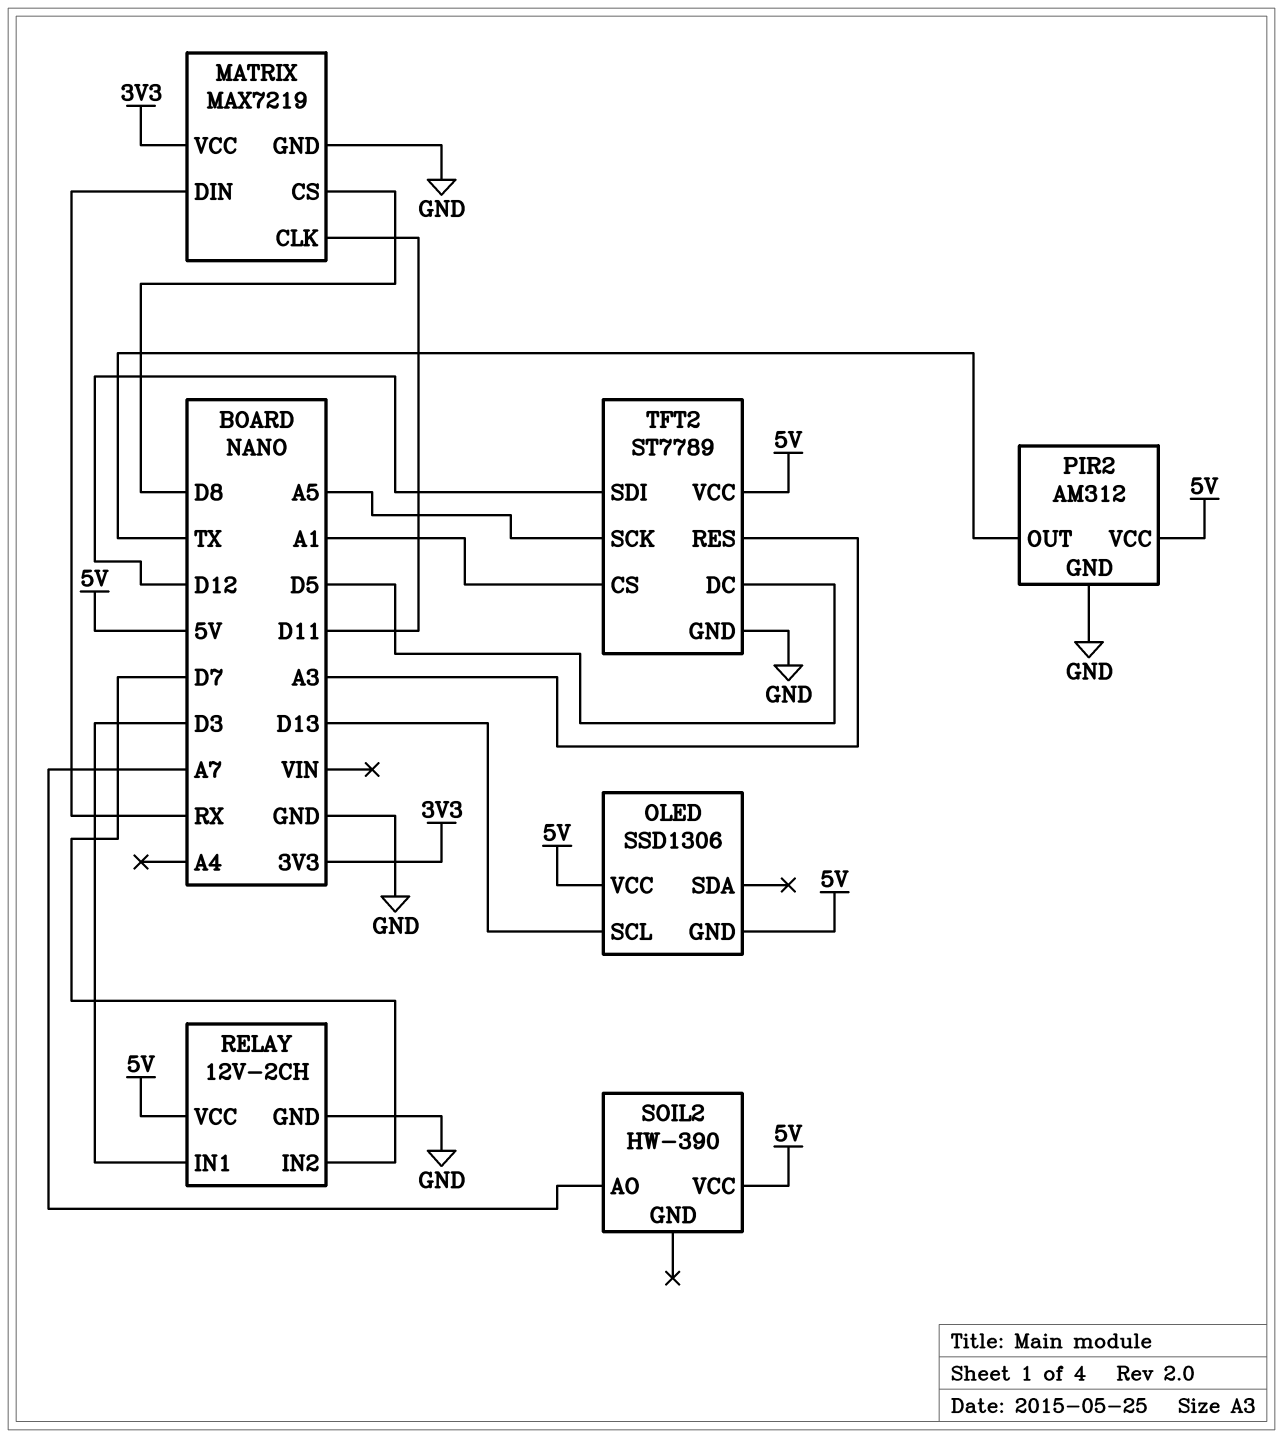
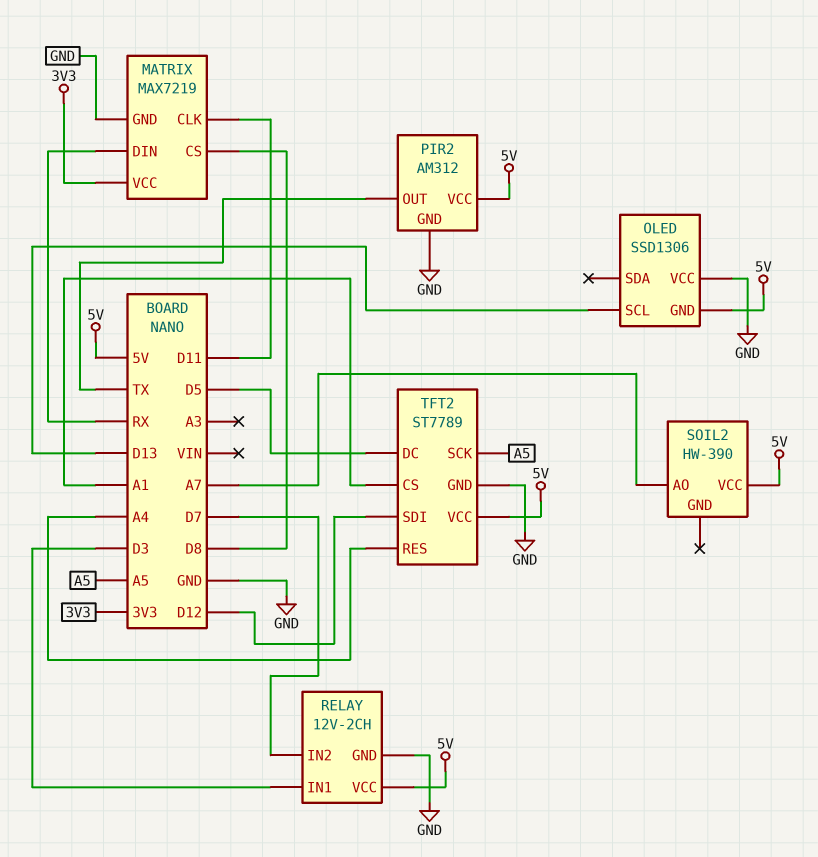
OLED pin VCC: 5V -> GND
TFT2 pin RES: A3 -> A4

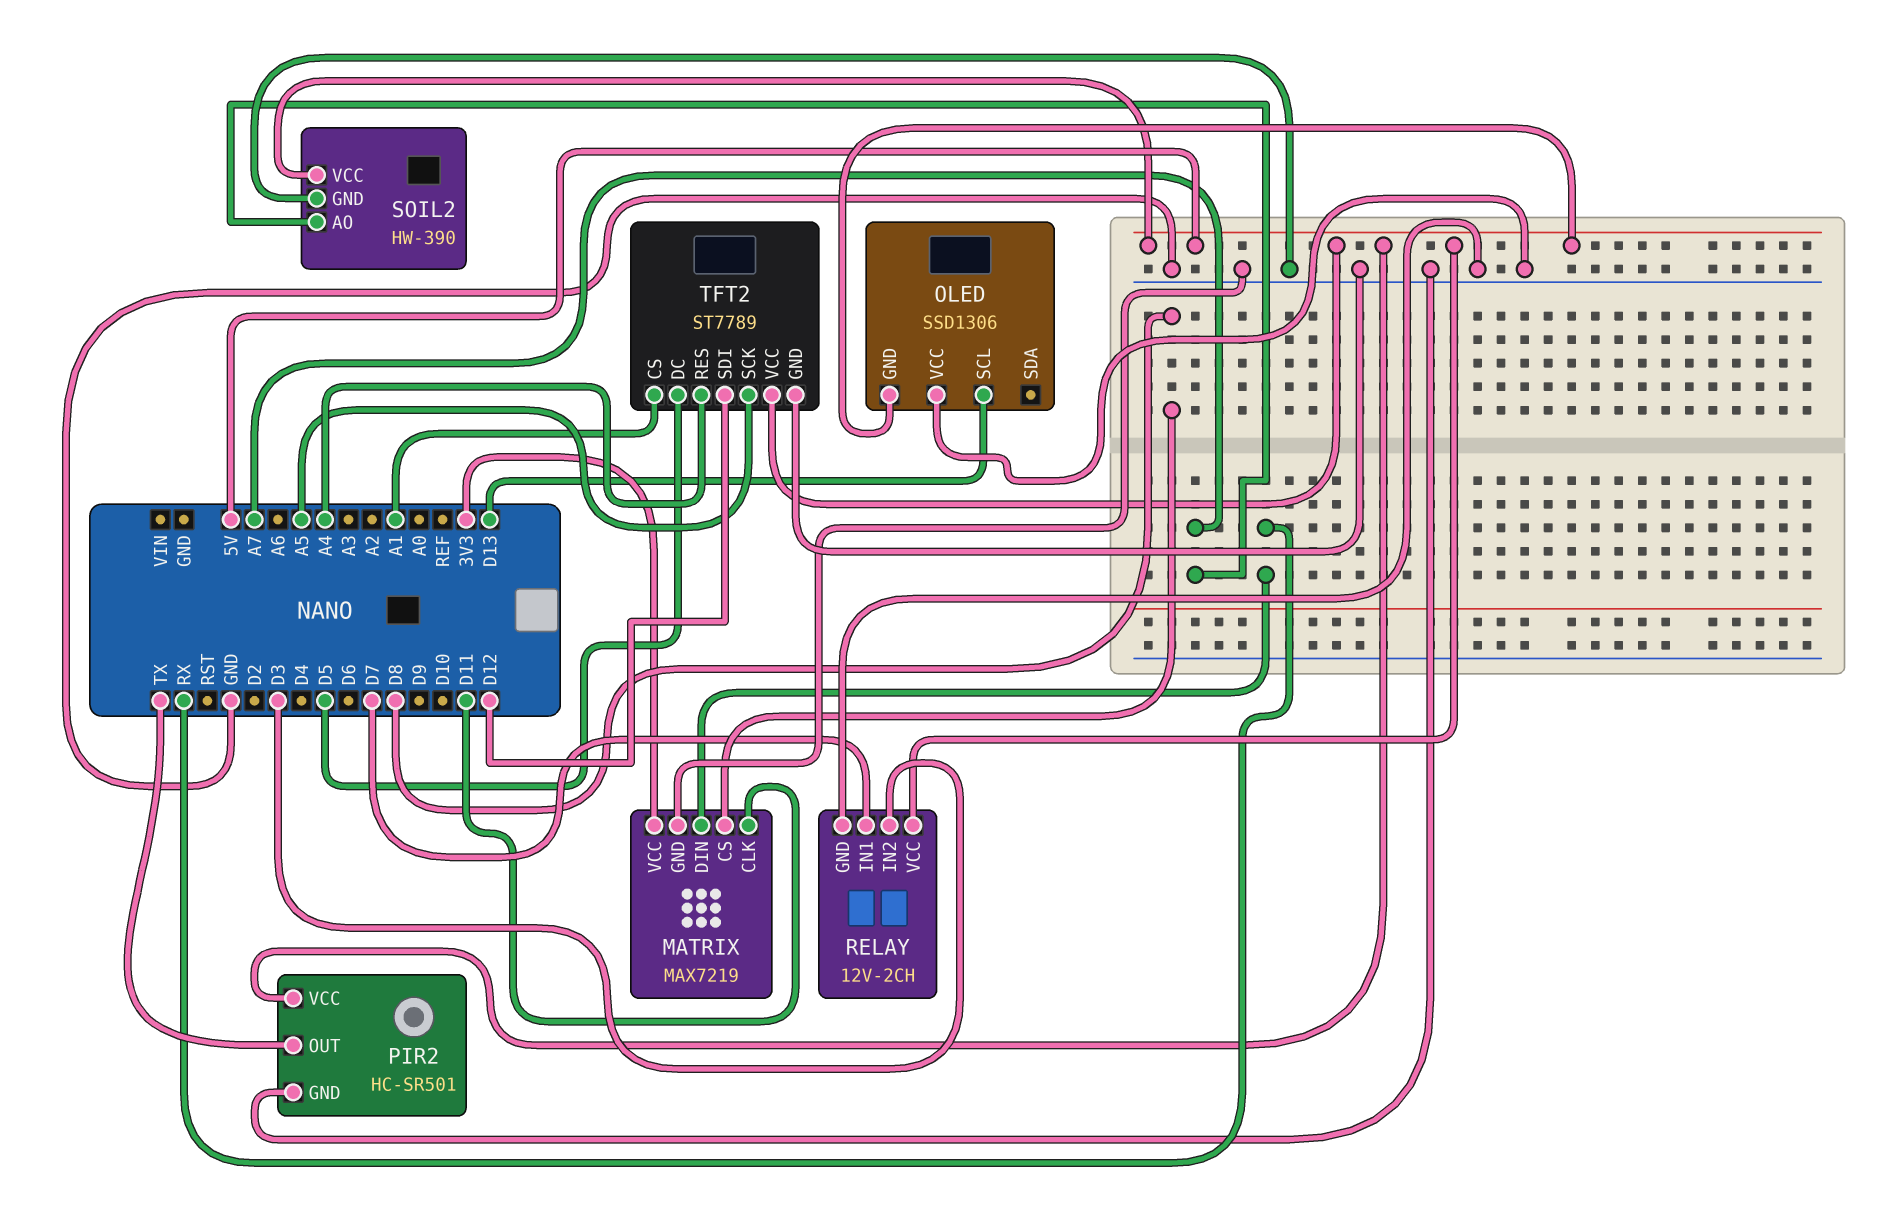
PIR2: AM312 -> HC-SR501
RELAY pin IN1: D3 -> D7
RELAY pin IN2: D7 -> D3
SOIL2 pin GND: none -> GND

